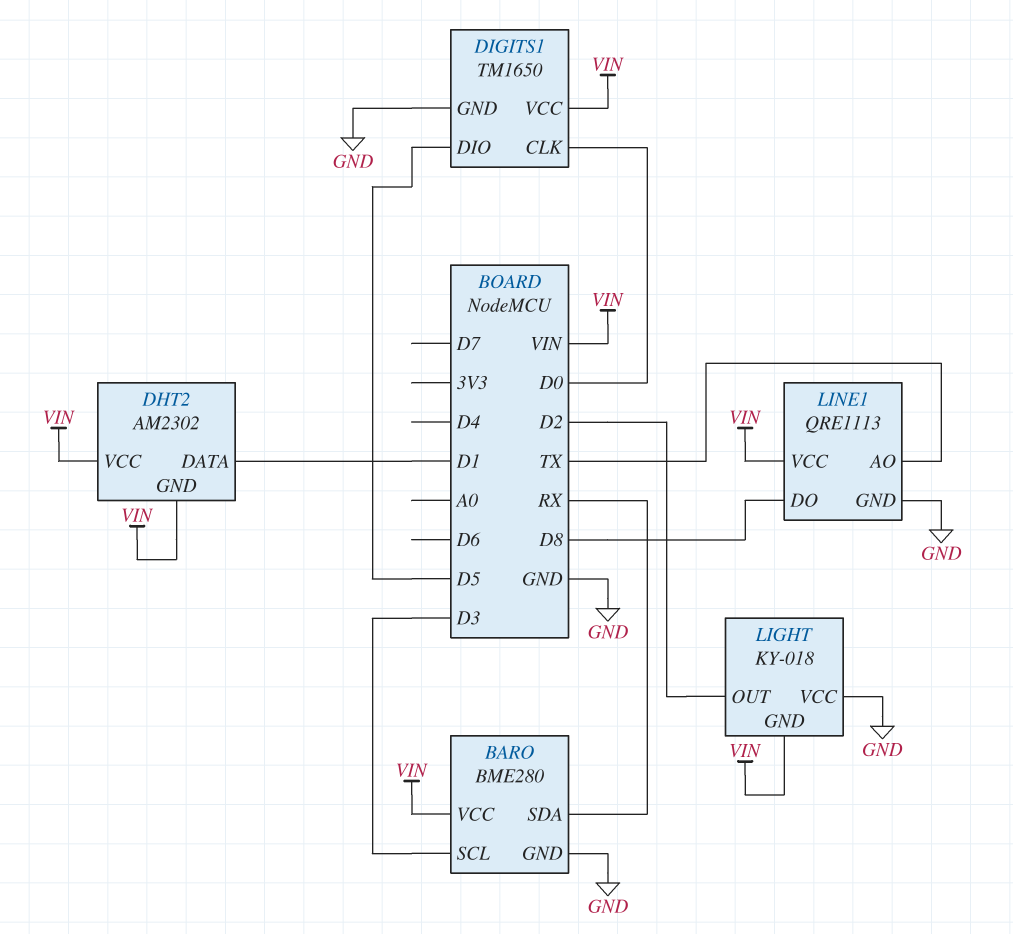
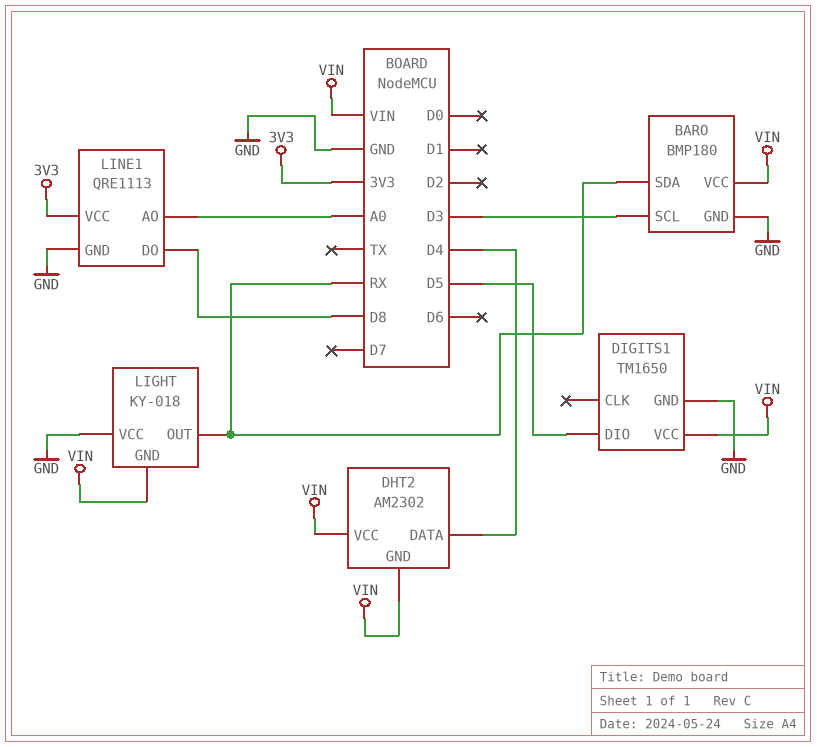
BARO: BME280 -> BMP180
DHT2 pin DATA: D1 -> D4
DIGITS1 pin CLK: D0 -> none
LIGHT pin OUT: D2 -> RX
LINE1 pin AO: TX -> A0
LINE1 pin VCC: VIN -> 3V3

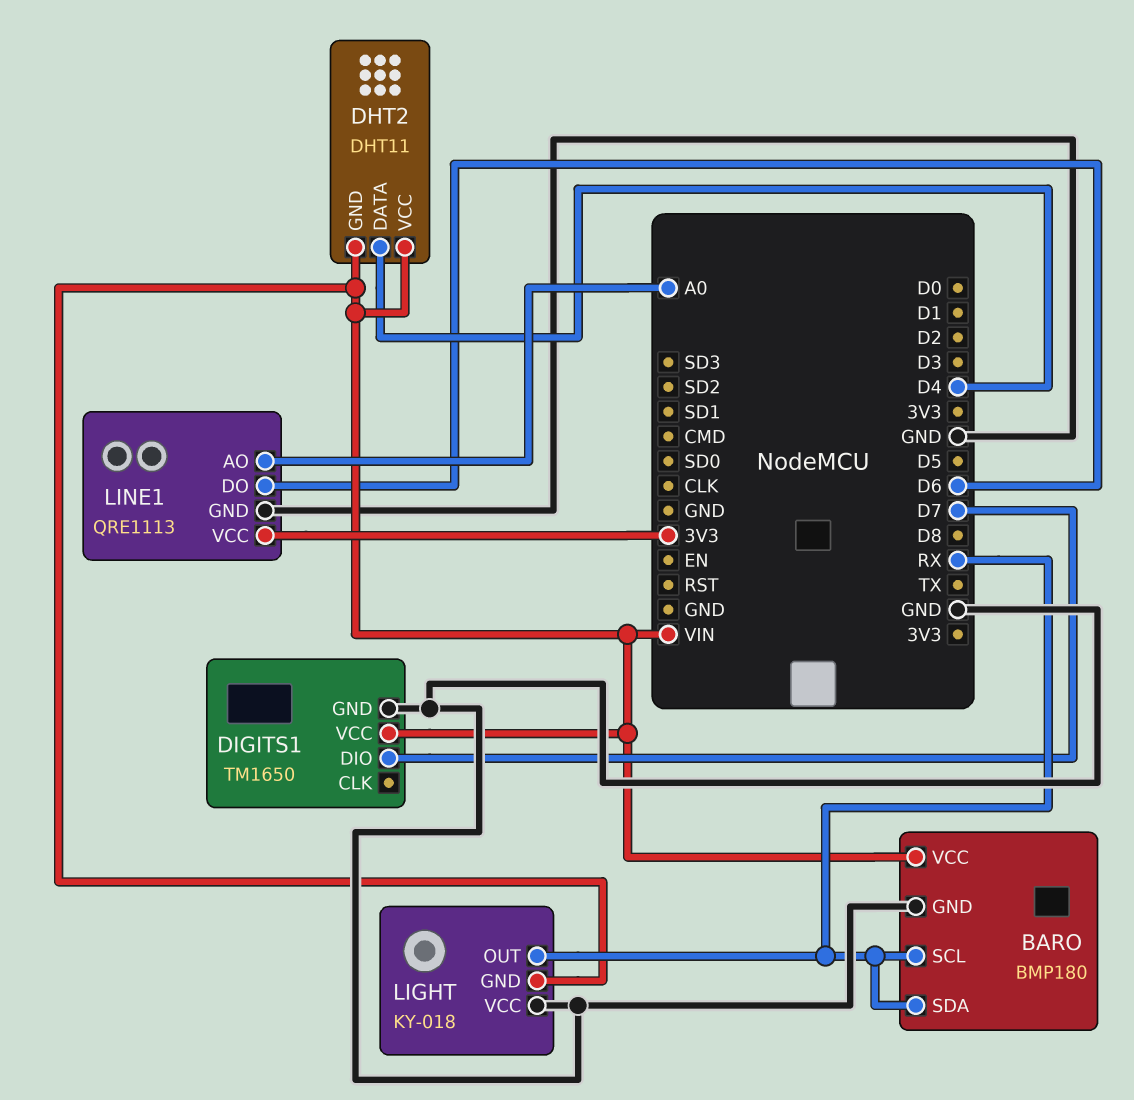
BARO pin SCL: D3 -> RX
DHT2: AM2302 -> DHT11
DIGITS1 pin DIO: D5 -> D7
LINE1 pin DO: D8 -> D6

